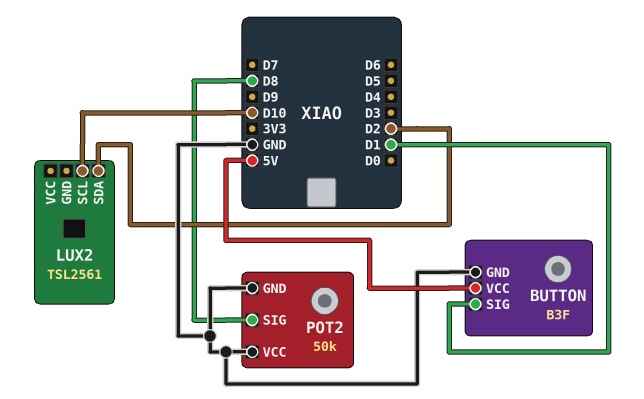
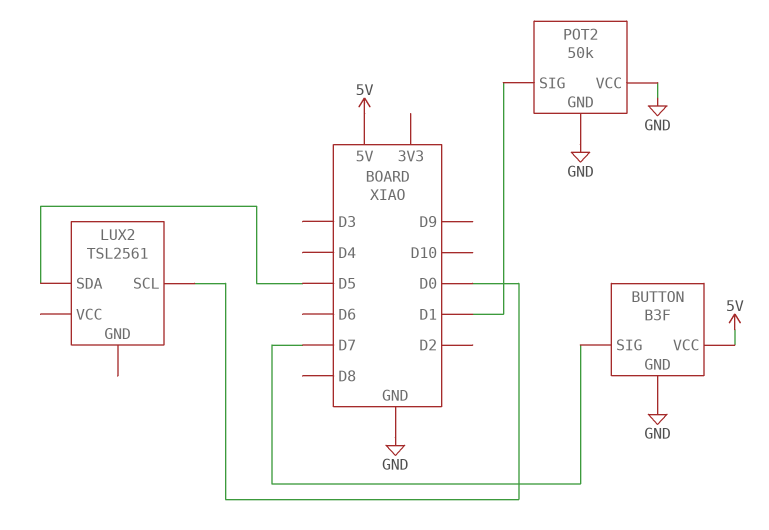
BUTTON pin SIG: D1 -> D7
LUX2 pin SCL: D10 -> D0
LUX2 pin SDA: D2 -> D5
POT2 pin SIG: D8 -> D1

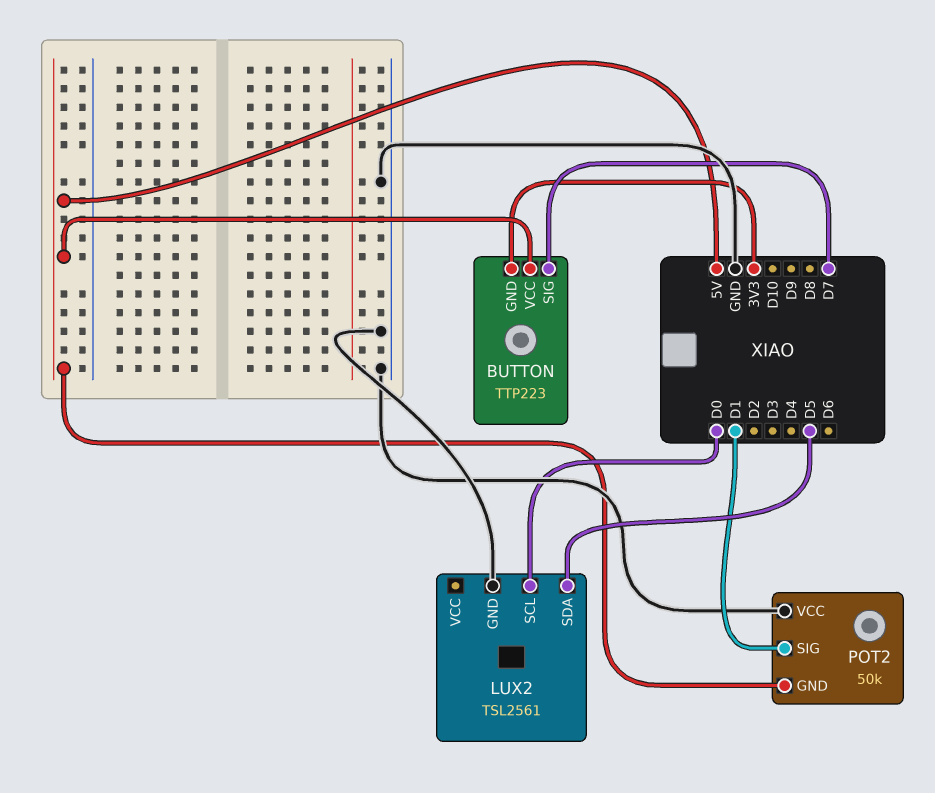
BUTTON: B3F -> TTP223
BUTTON pin GND: GND -> 3V3
LUX2 pin GND: none -> GND
POT2 pin GND: GND -> 5V

